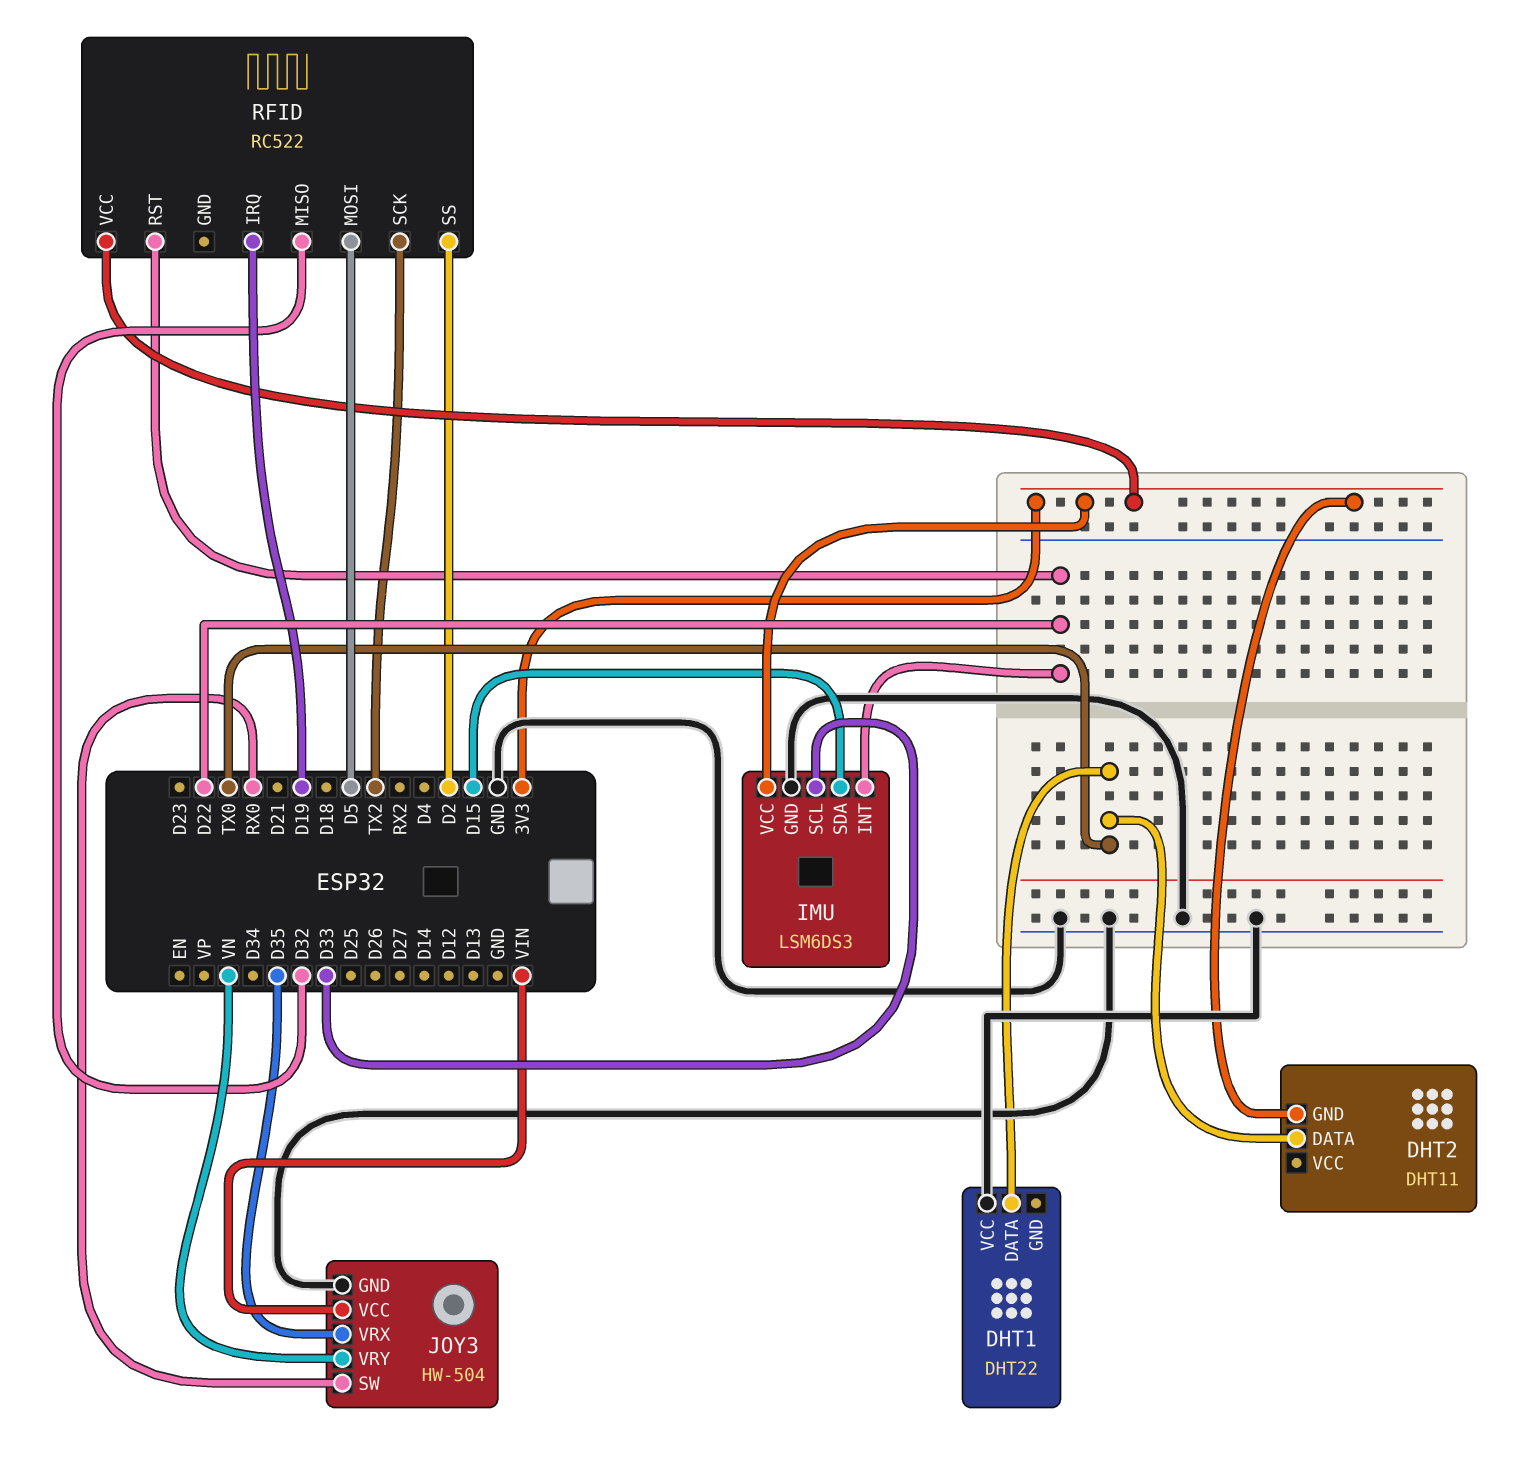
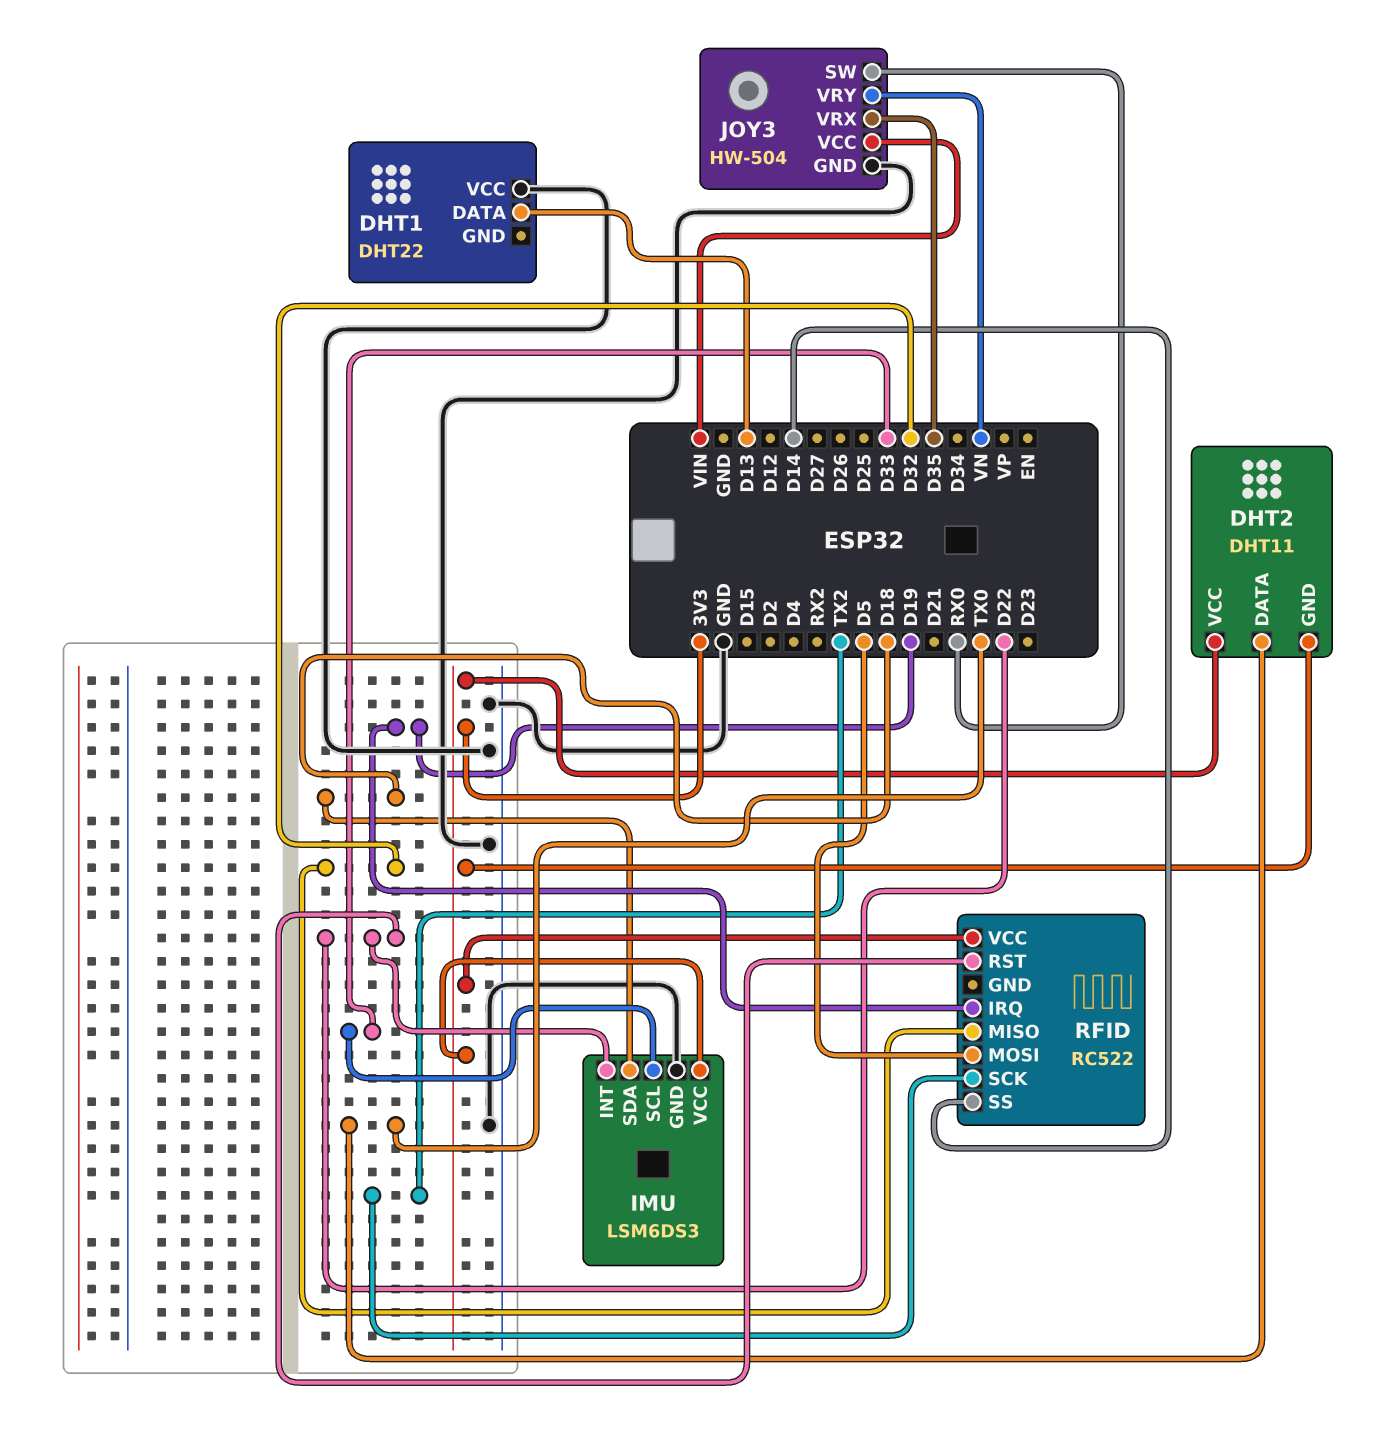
DHT1 pin DATA: TX0 -> D13
DHT2 pin VCC: none -> 3V3
IMU pin SDA: D15 -> D18
RFID pin SS: D2 -> D14

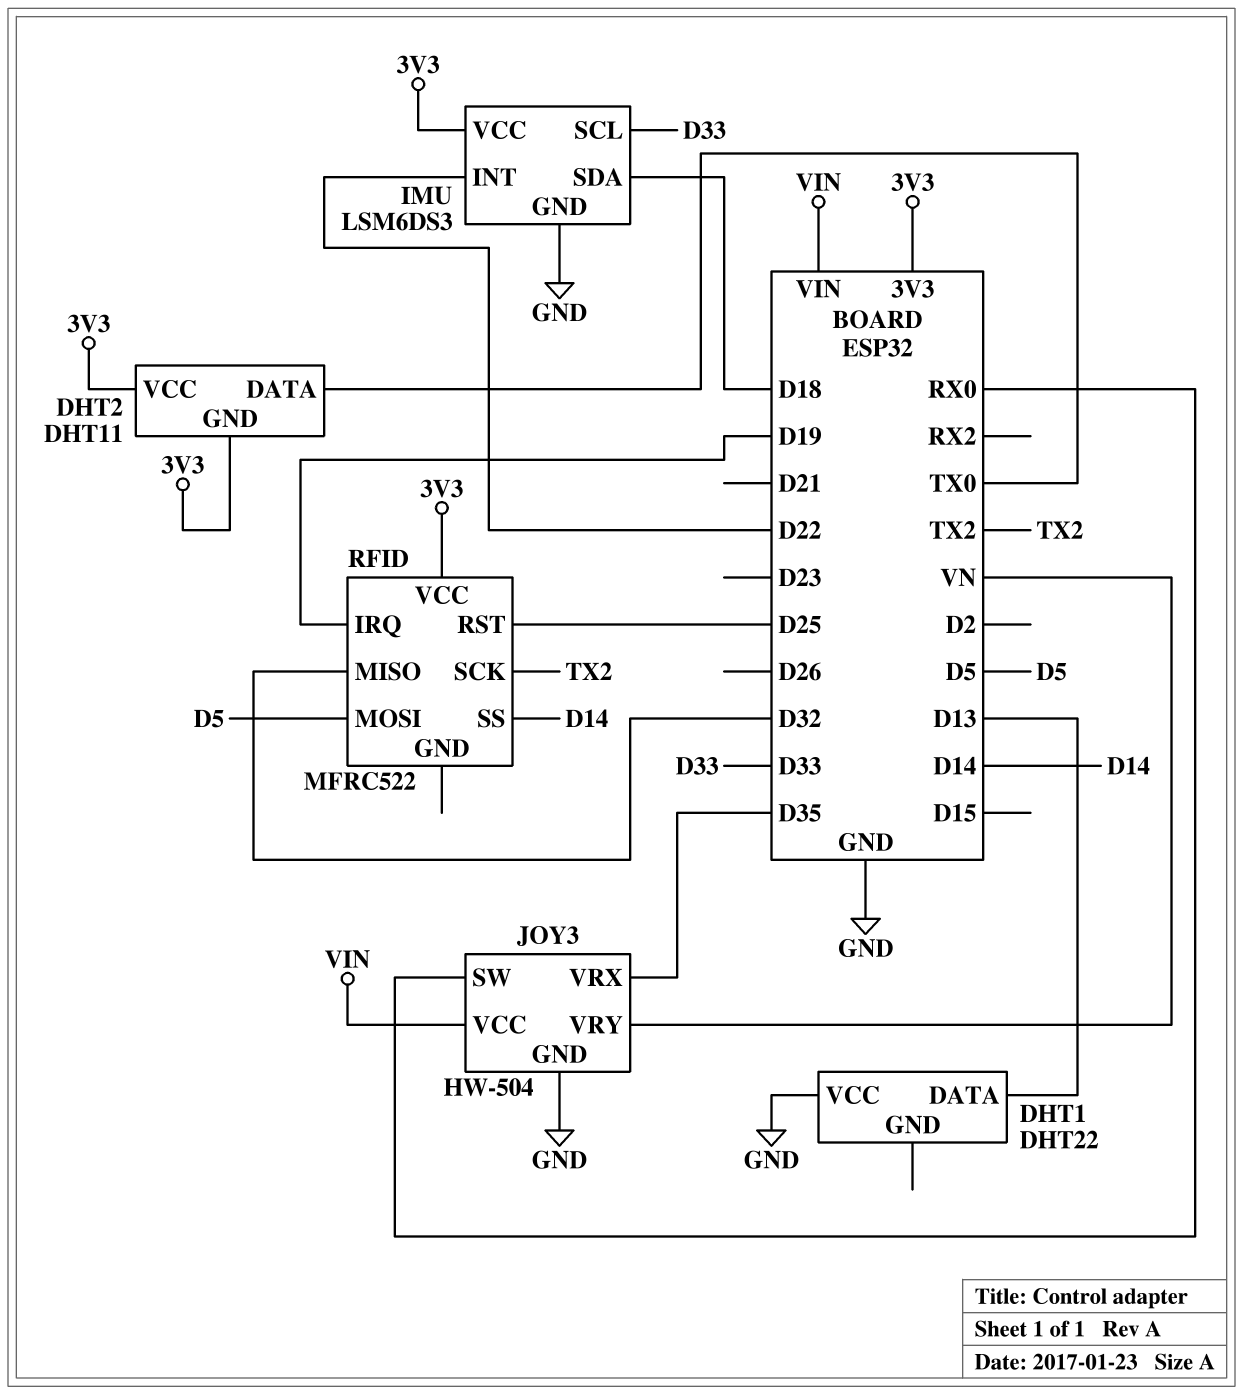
RFID: RC522 -> MFRC522
RFID pin RST: D22 -> D25

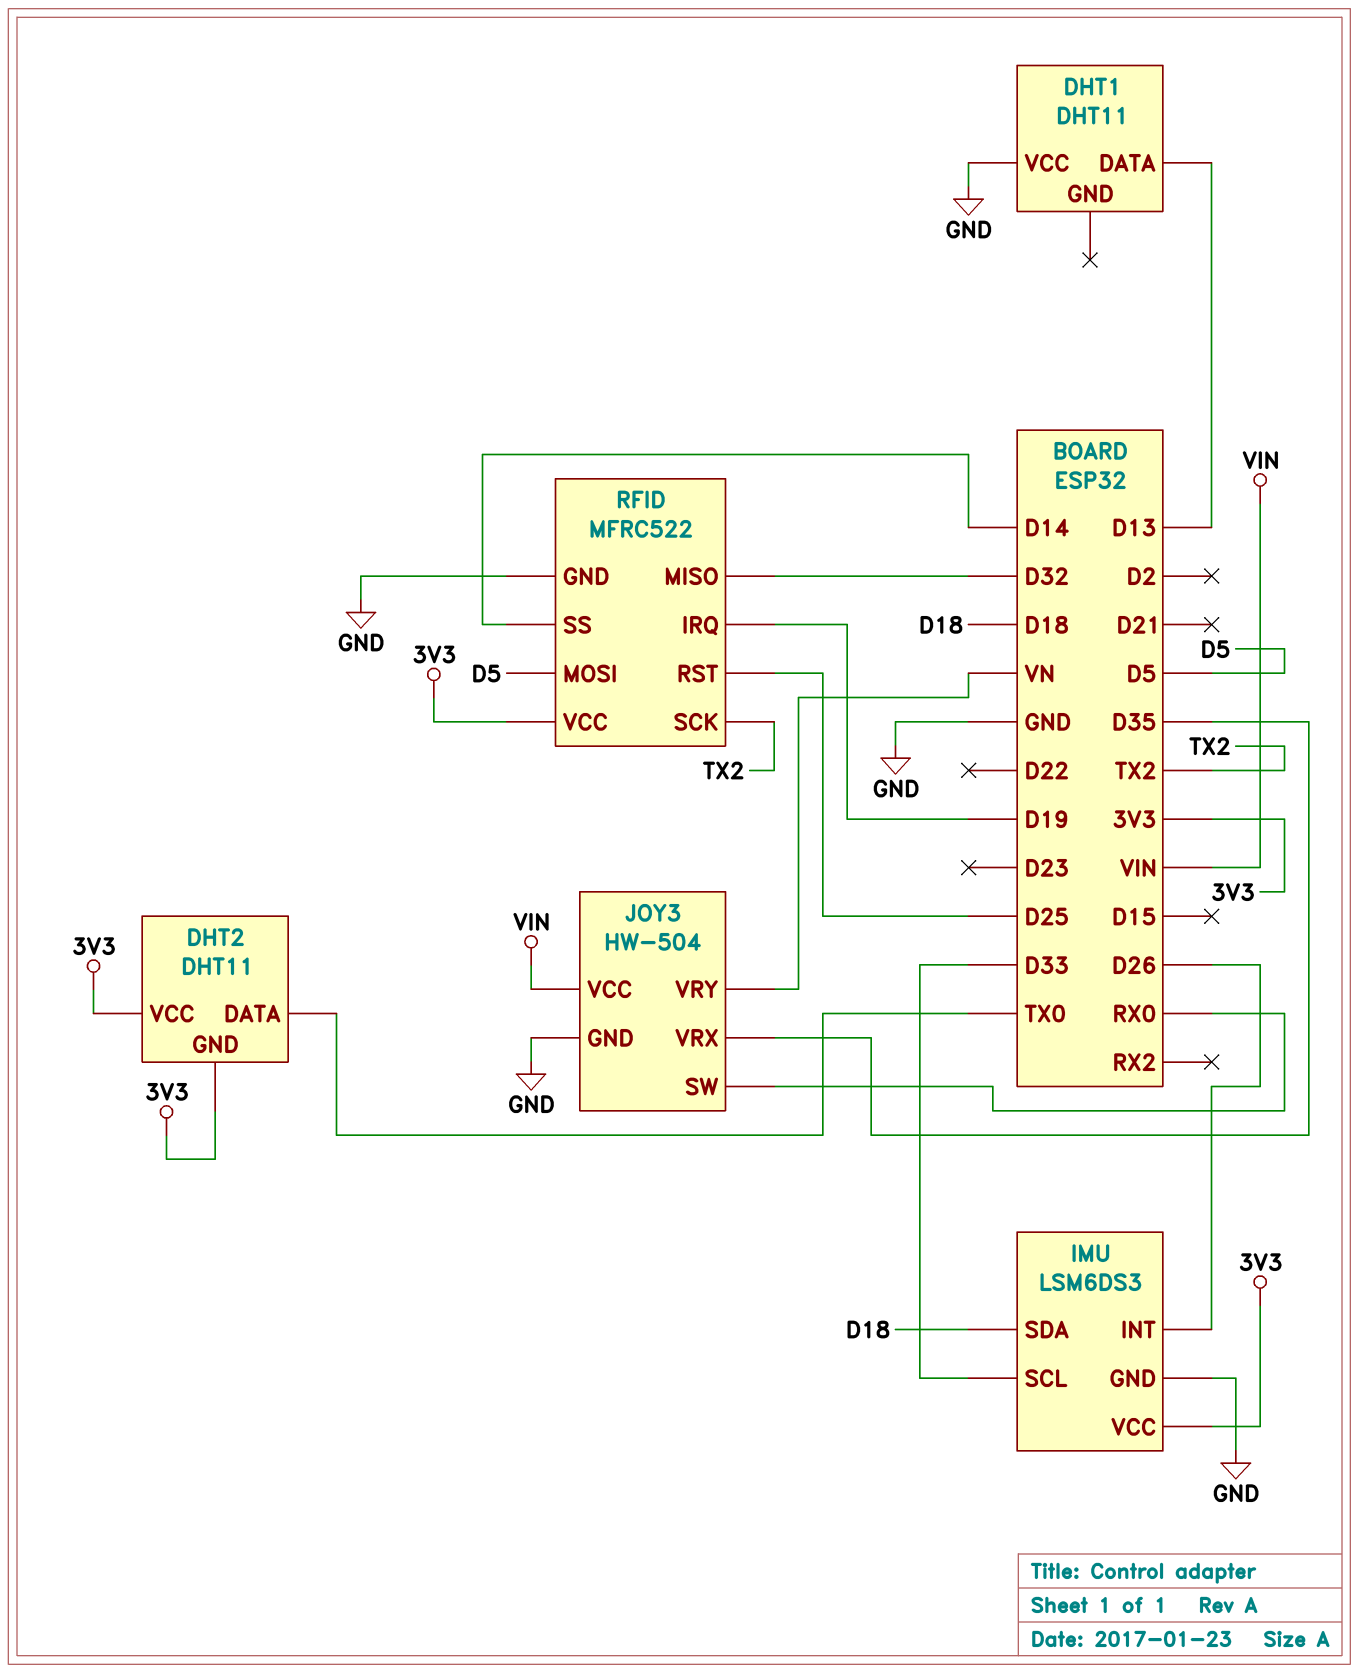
DHT1: DHT22 -> DHT11
IMU pin INT: D22 -> D26
RFID pin GND: none -> GND

